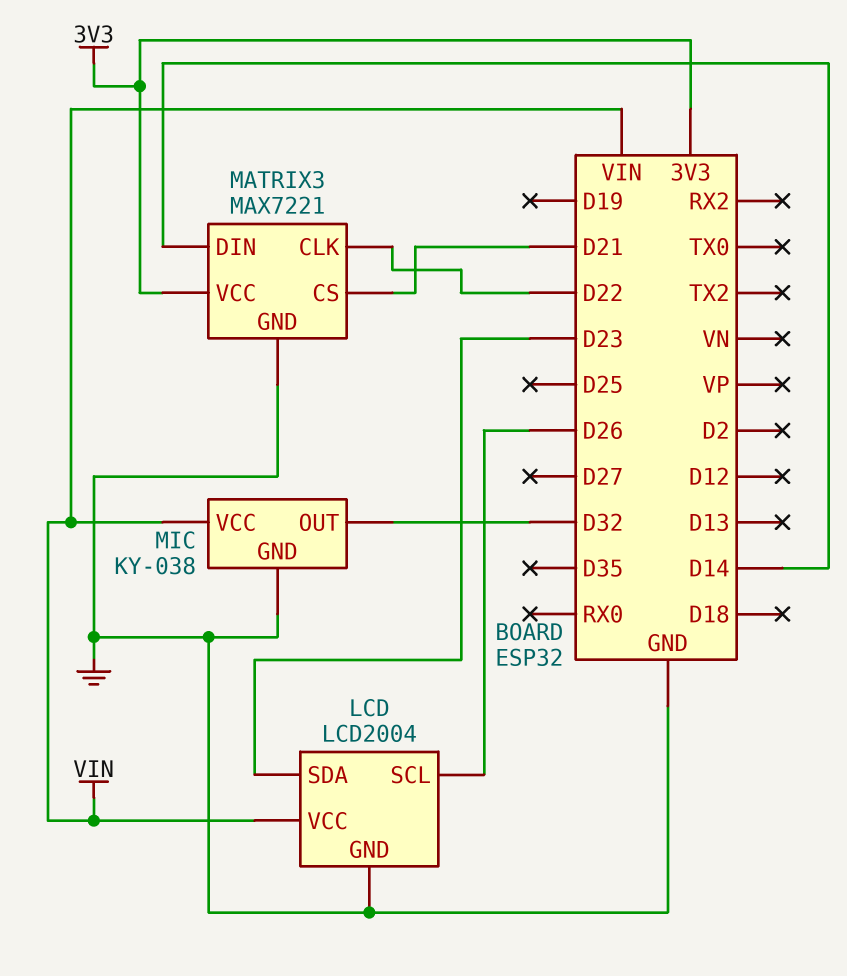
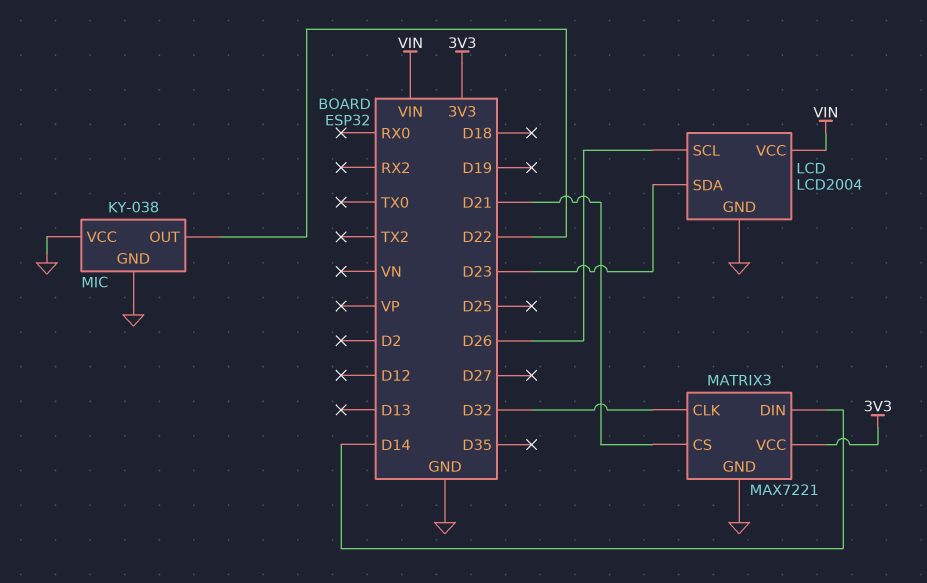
MATRIX3 pin CLK: D22 -> D32
MIC pin OUT: D32 -> D22
MIC pin VCC: VIN -> GND

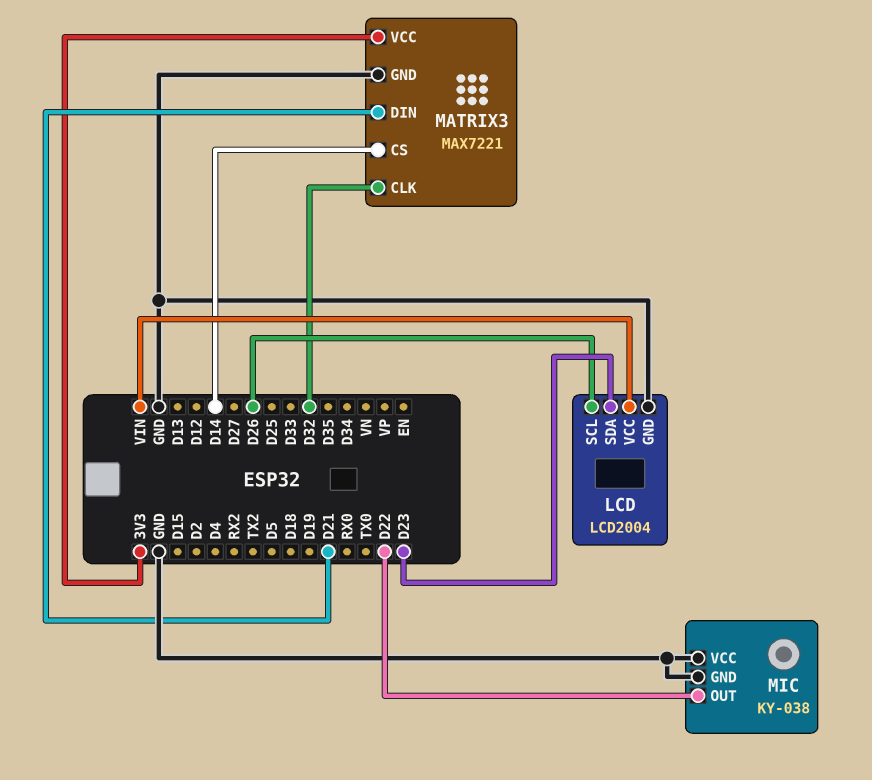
MATRIX3 pin CS: D21 -> D14
MATRIX3 pin DIN: D14 -> D21

